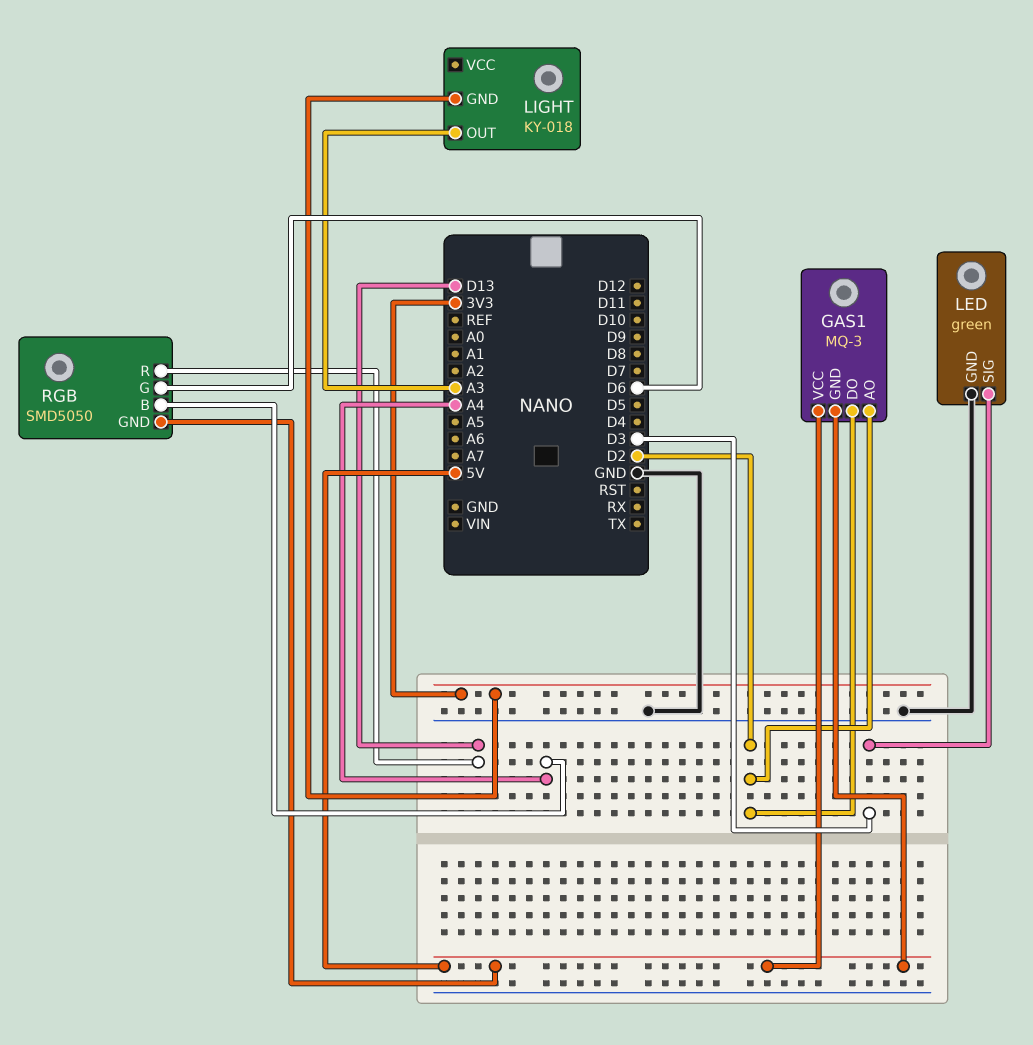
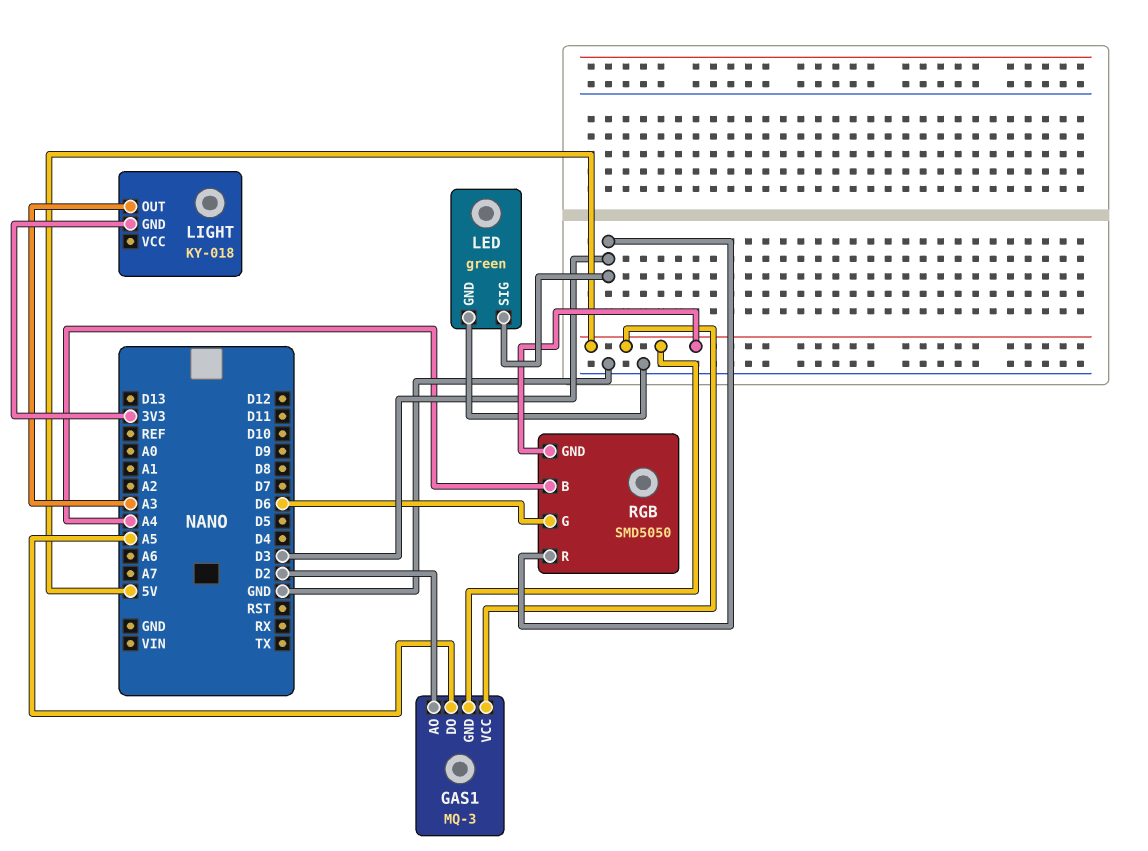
GAS1 pin DO: D2 -> A5
RGB pin R: D13 -> D3

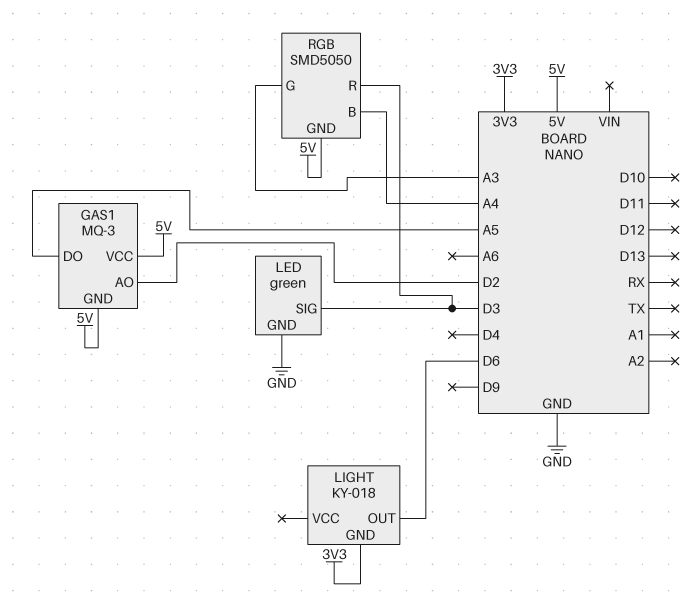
LIGHT pin OUT: A3 -> D6
RGB pin G: D6 -> A3

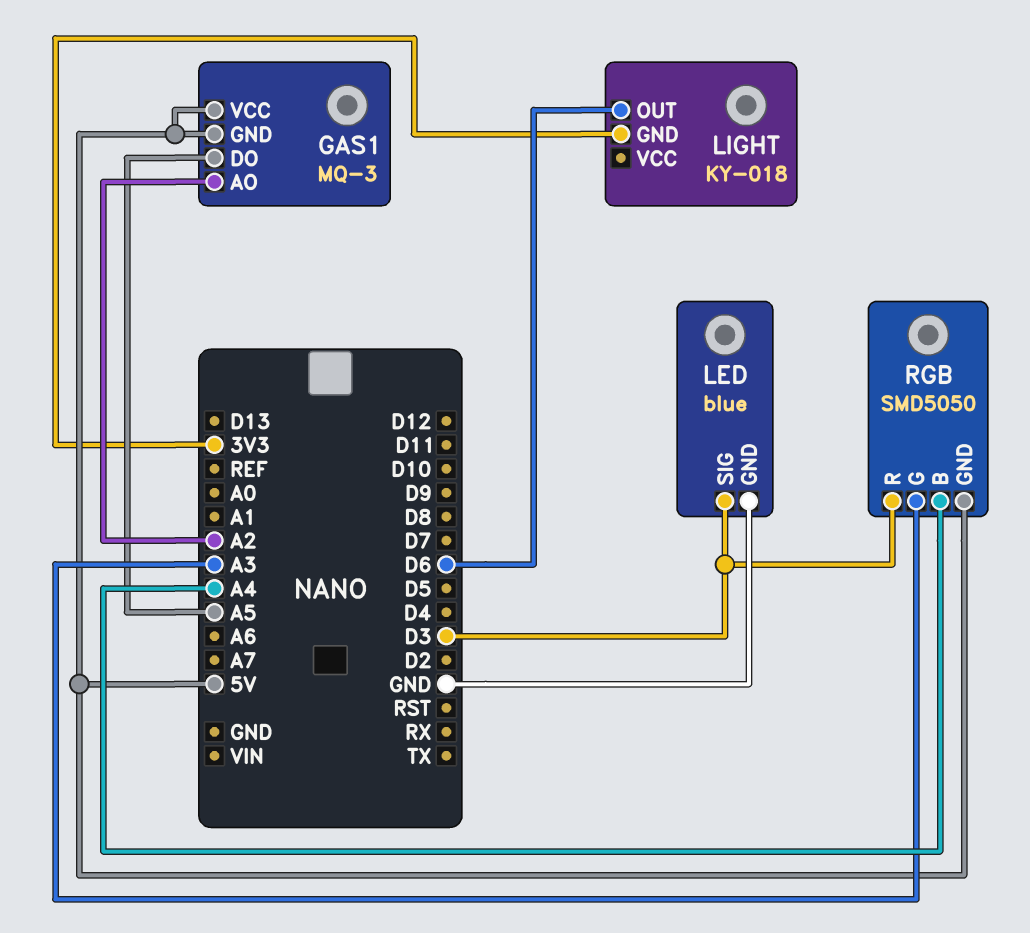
GAS1 pin AO: D2 -> A2
LED: green -> blue

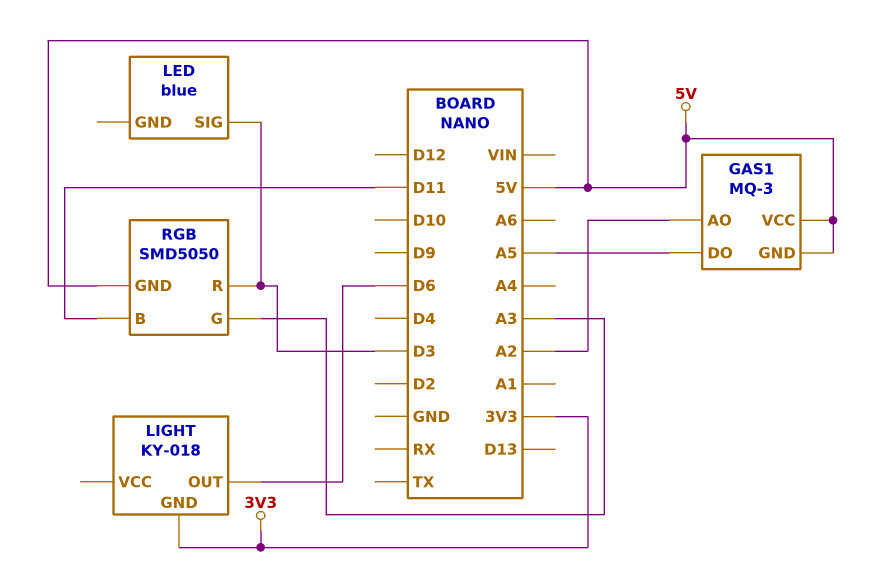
LED pin GND: GND -> none
RGB pin B: A4 -> D11

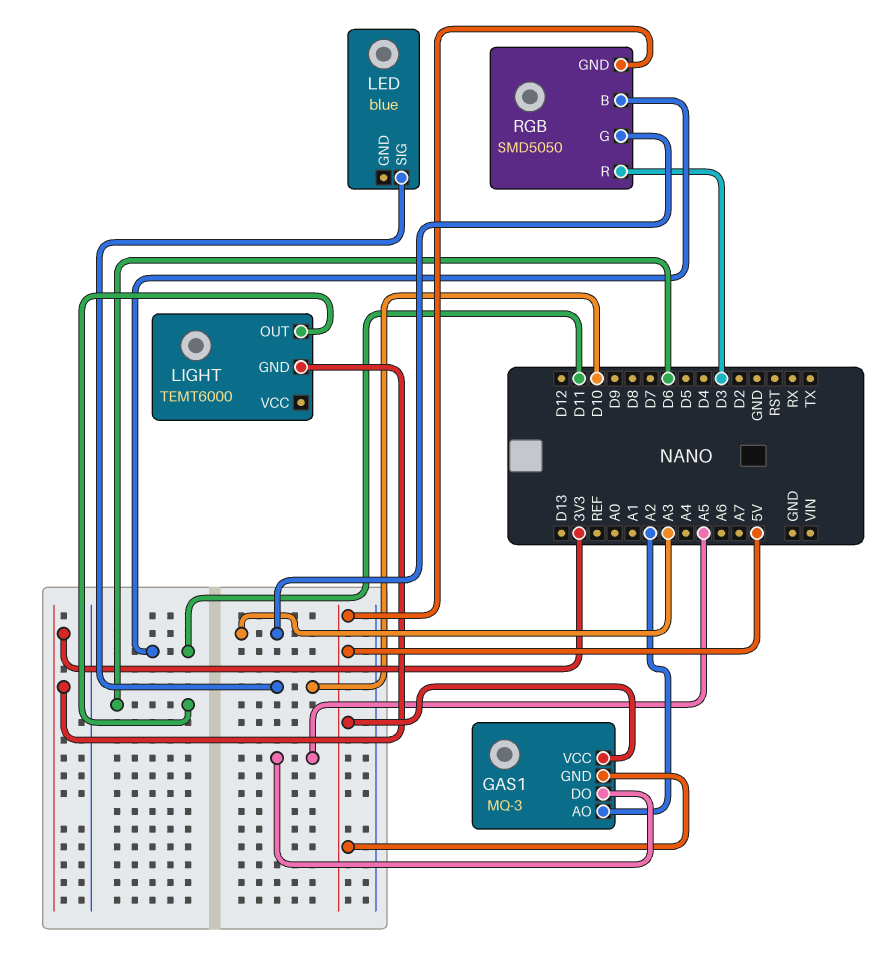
LED pin SIG: D3 -> D10
LIGHT: KY-018 -> TEMT6000

